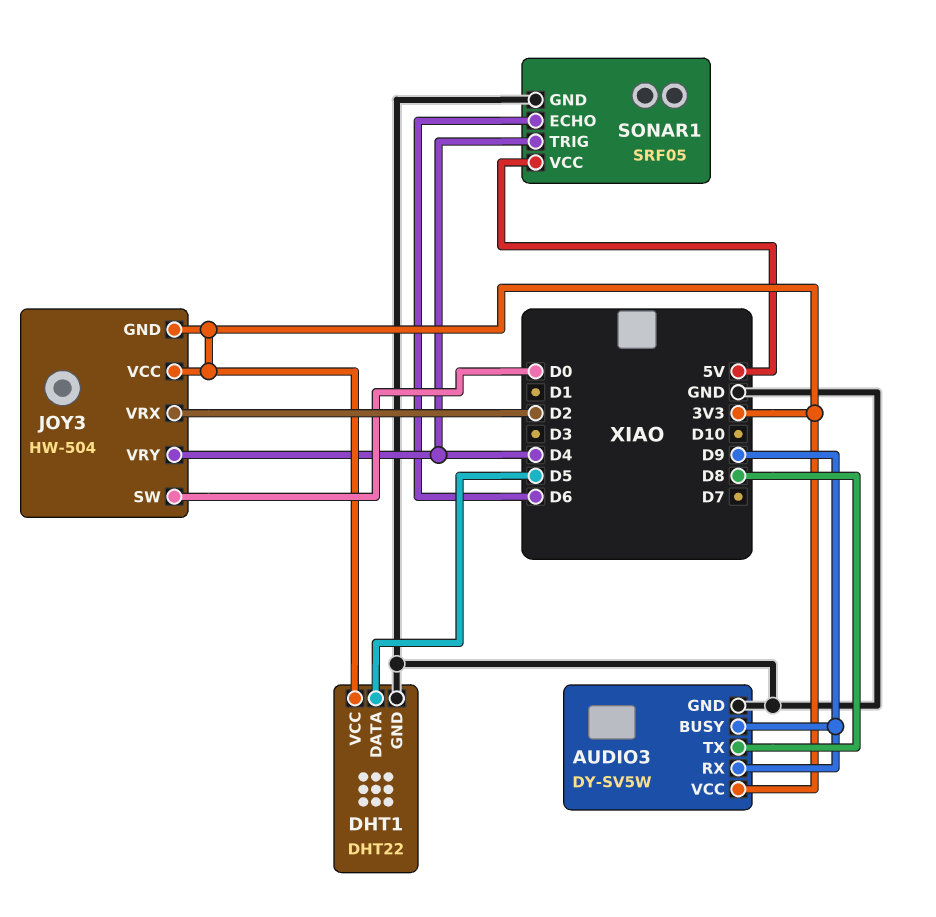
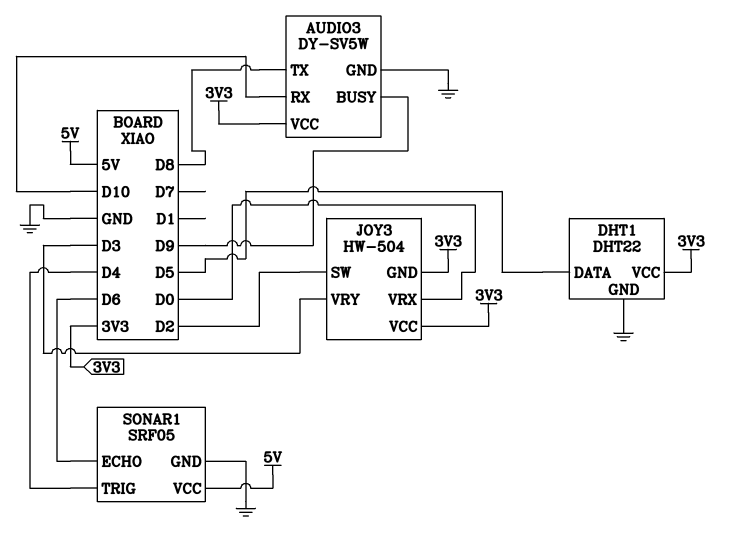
AUDIO3 pin RX: D9 -> D10
JOY3 pin SW: D0 -> D2
JOY3 pin VRX: D2 -> D0
JOY3 pin VRY: D4 -> D3

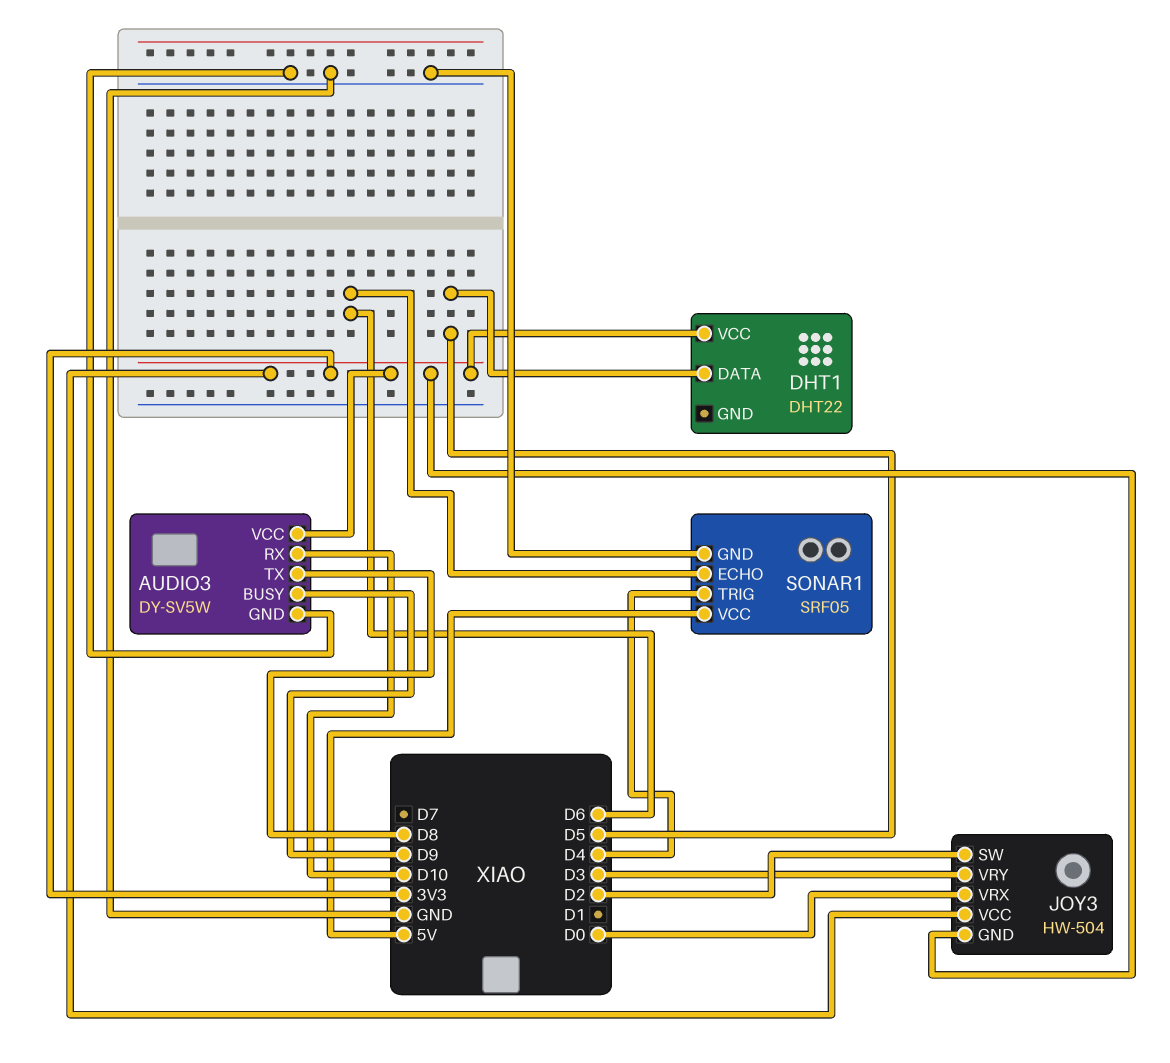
DHT1 pin GND: GND -> none

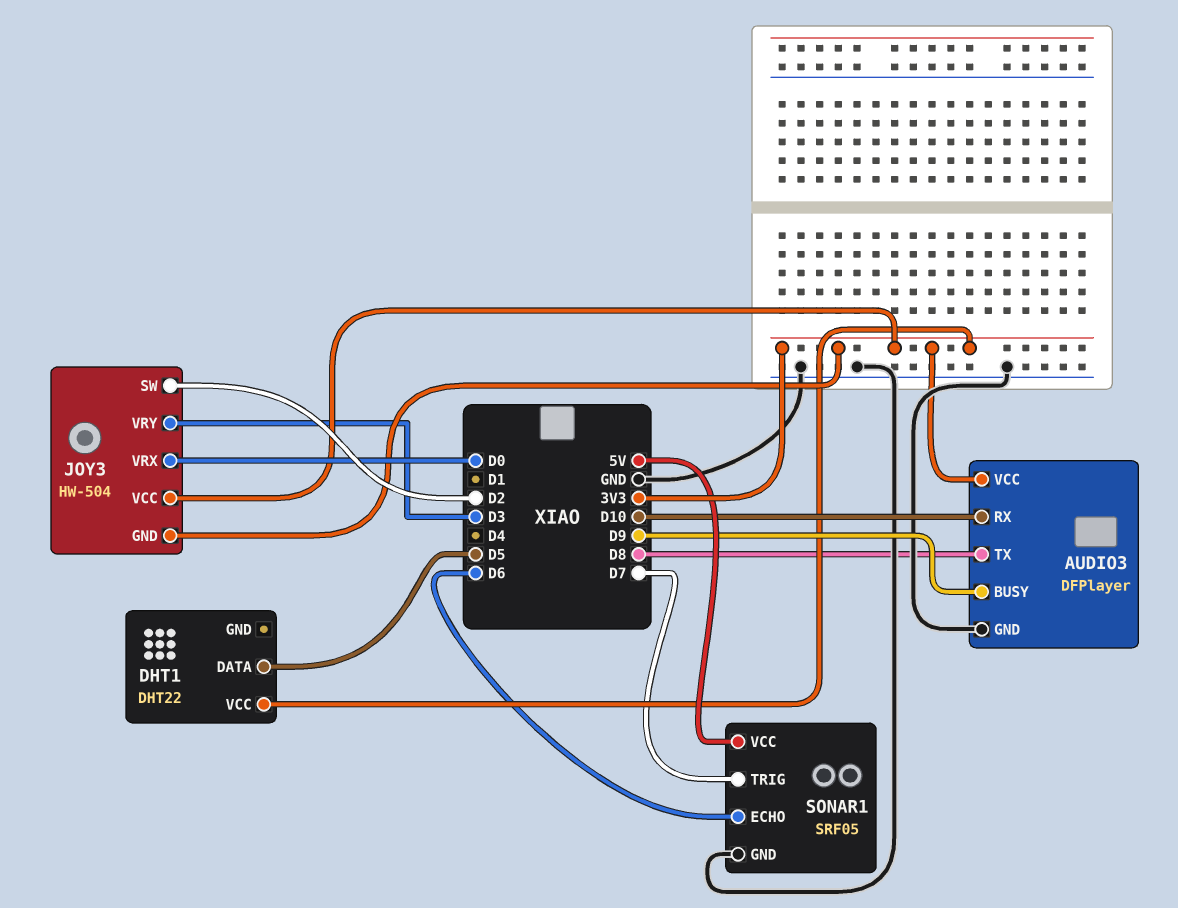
AUDIO3: DY-SV5W -> DFPlayer
SONAR1 pin TRIG: D4 -> D7

